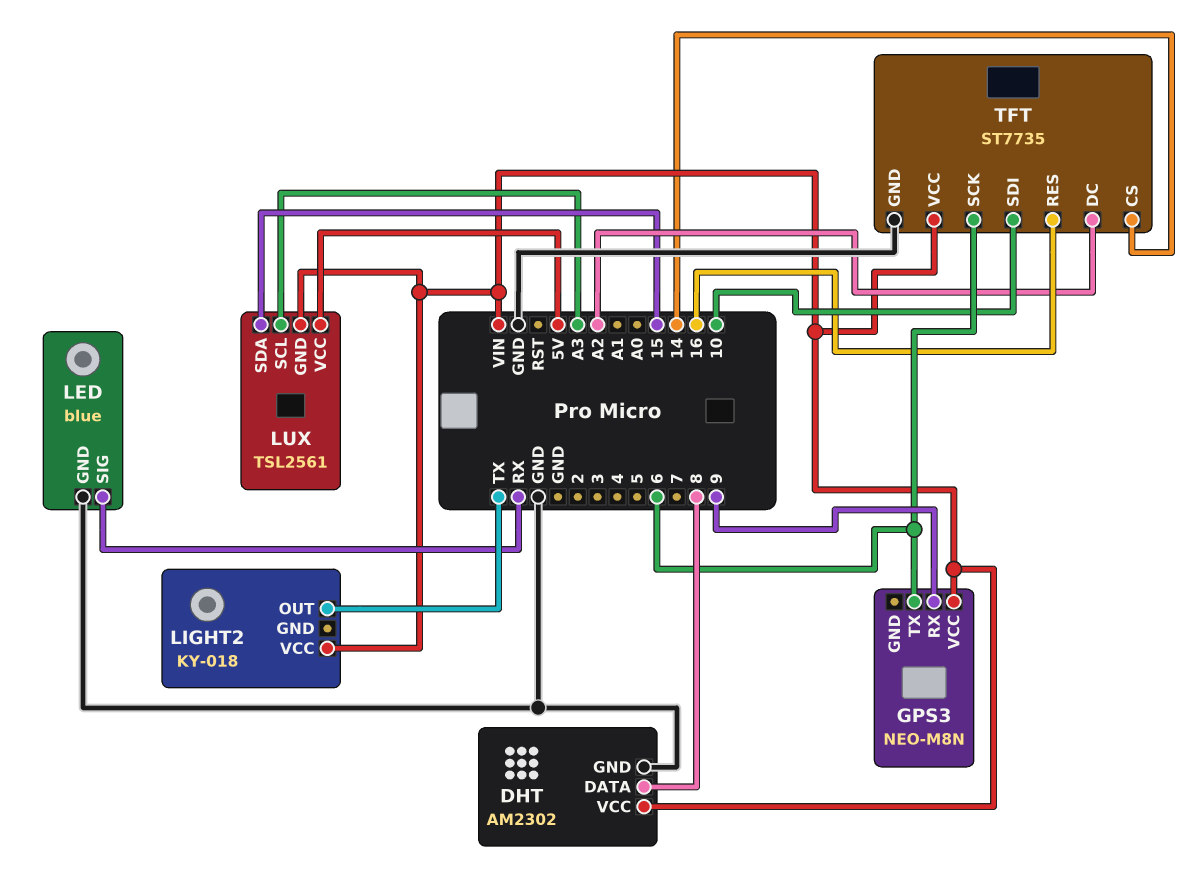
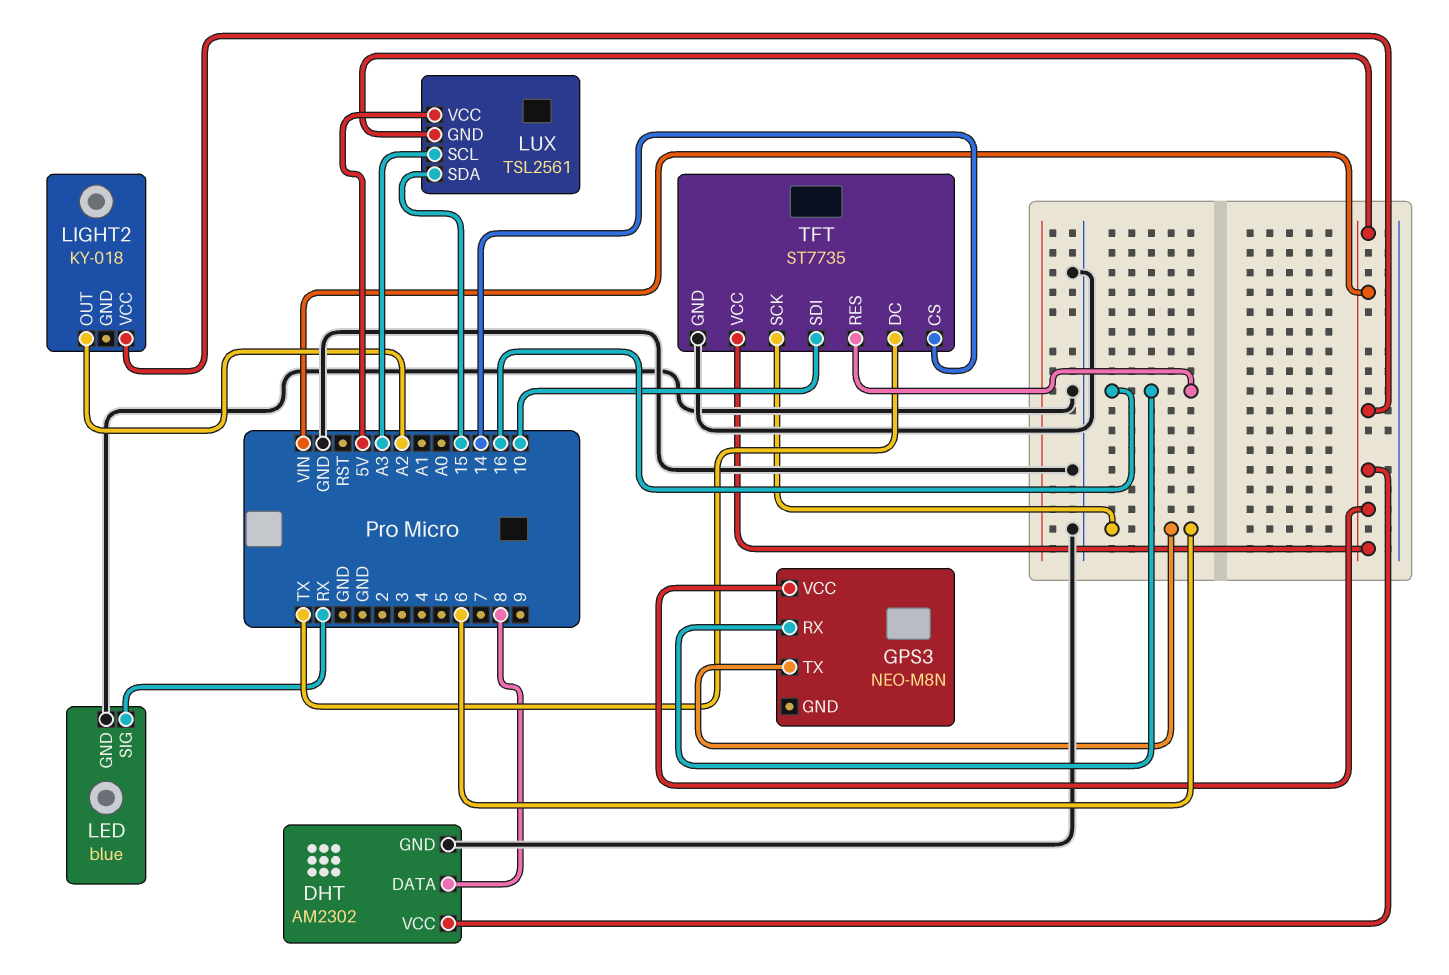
GPS3 pin RX: 9 -> 16
LIGHT2 pin OUT: TX -> A2
TFT pin DC: A2 -> TX

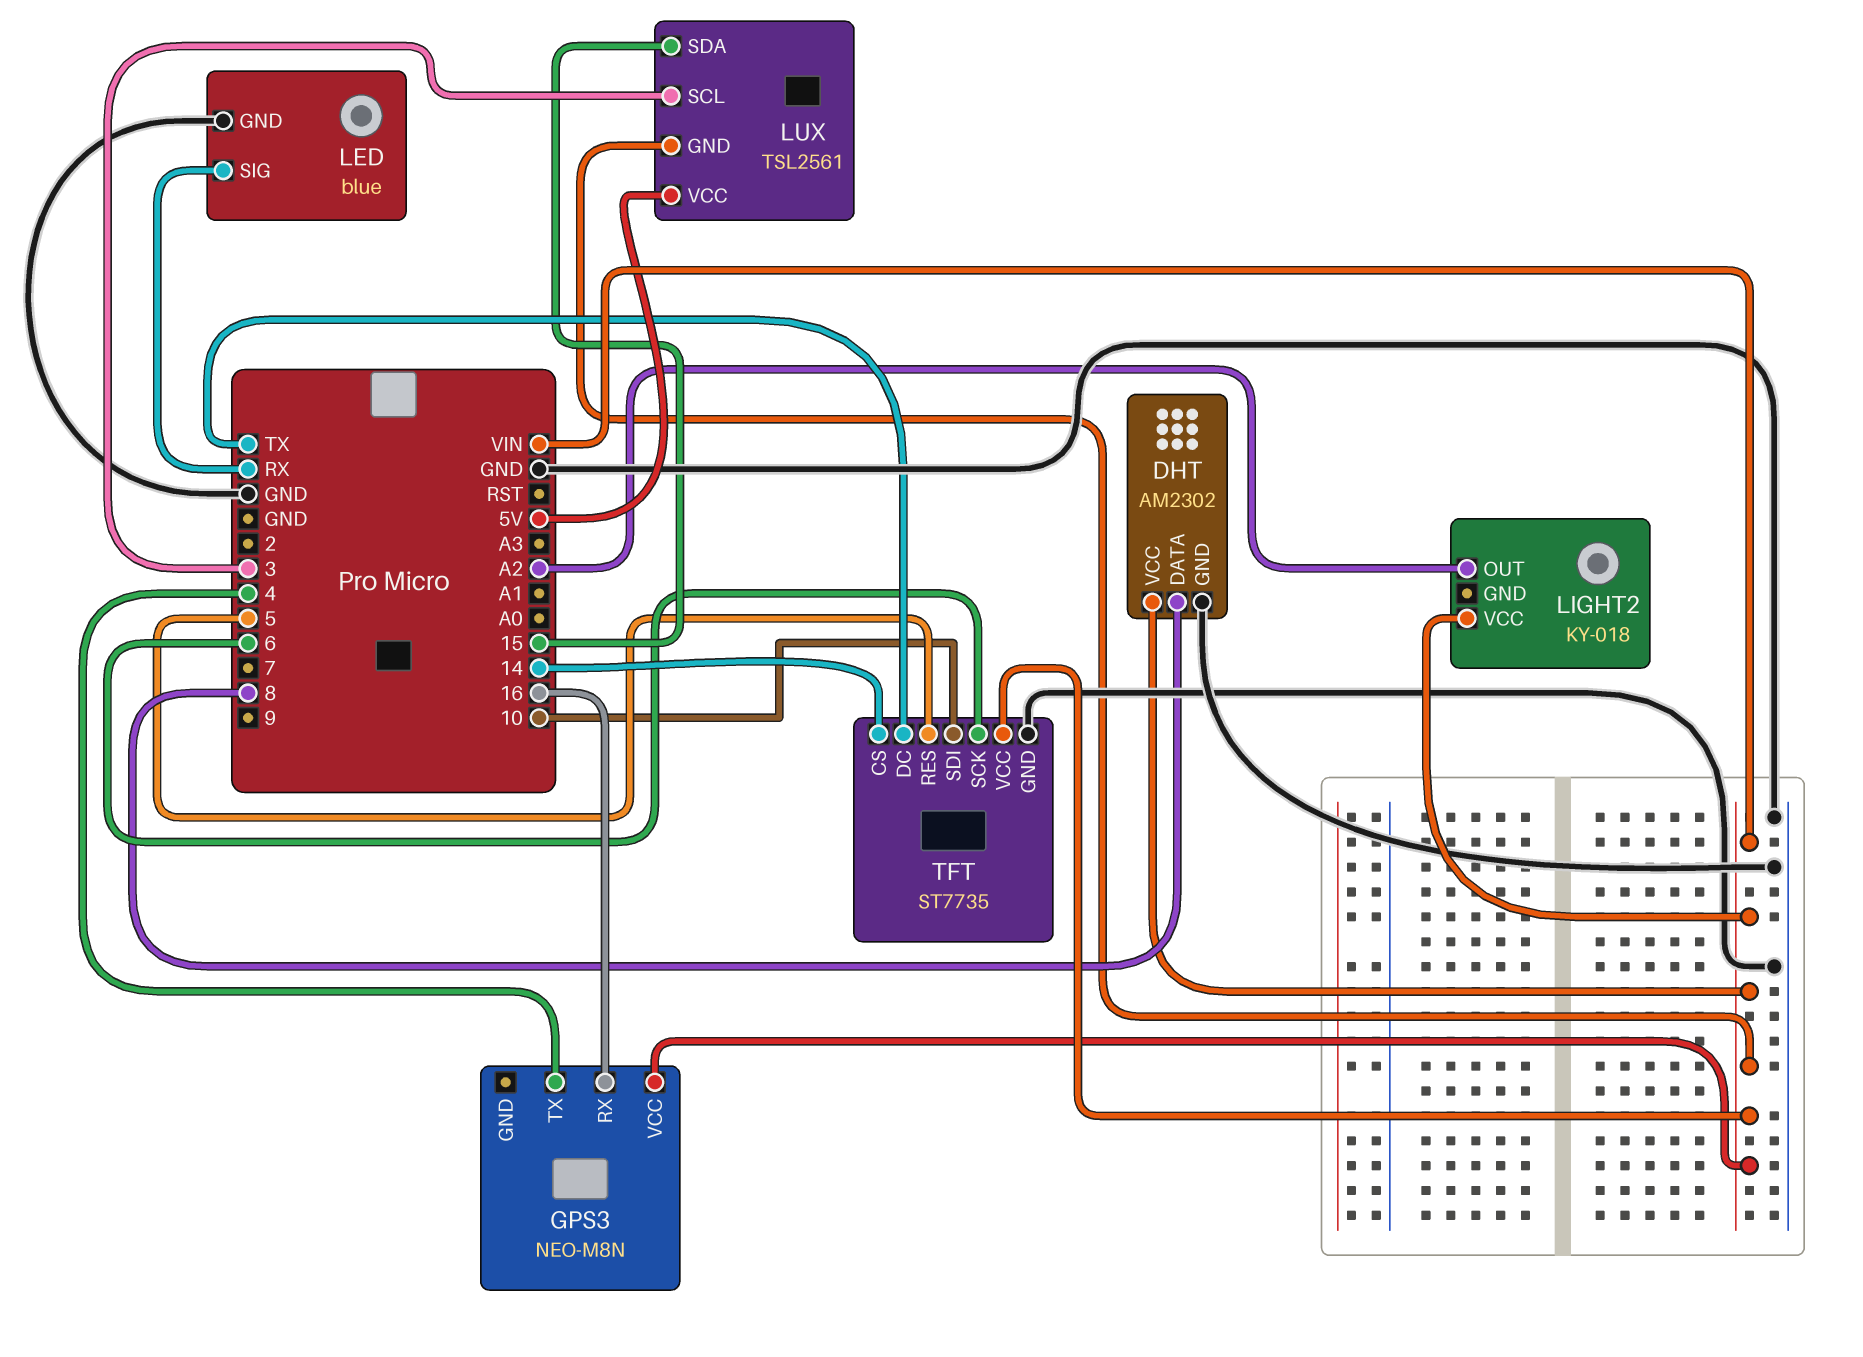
GPS3 pin TX: 6 -> 4
LUX pin SCL: A3 -> 3
TFT pin RES: 16 -> 5

